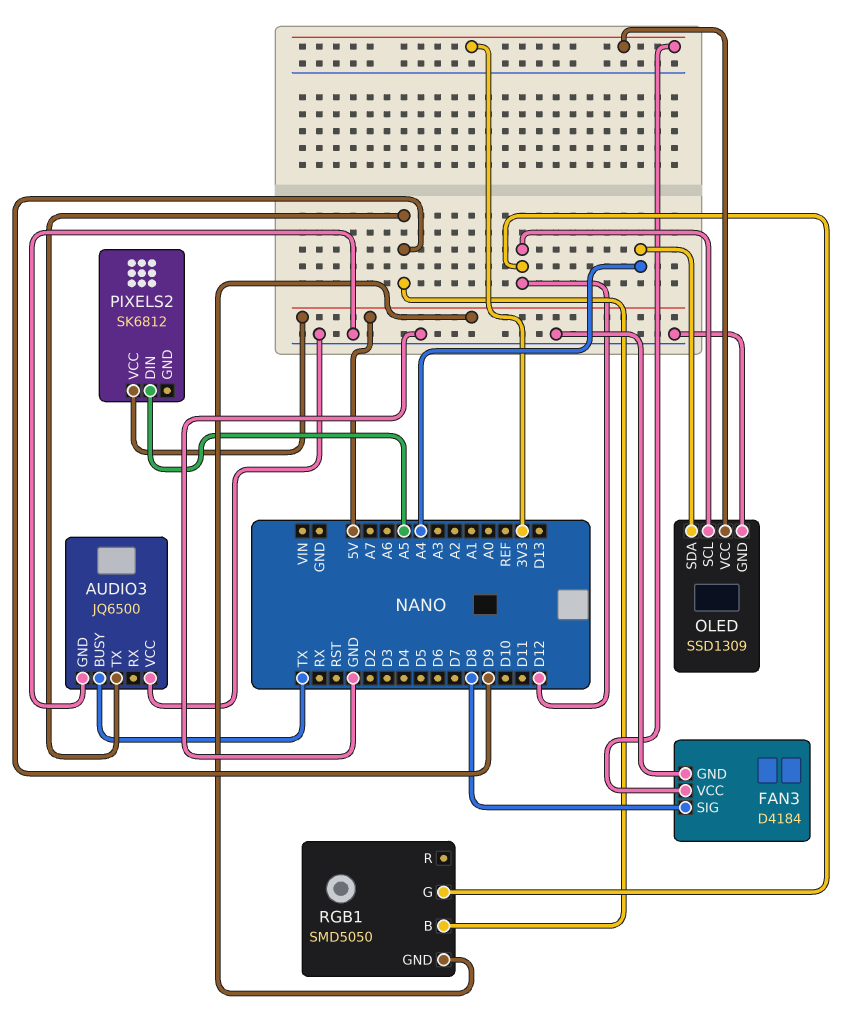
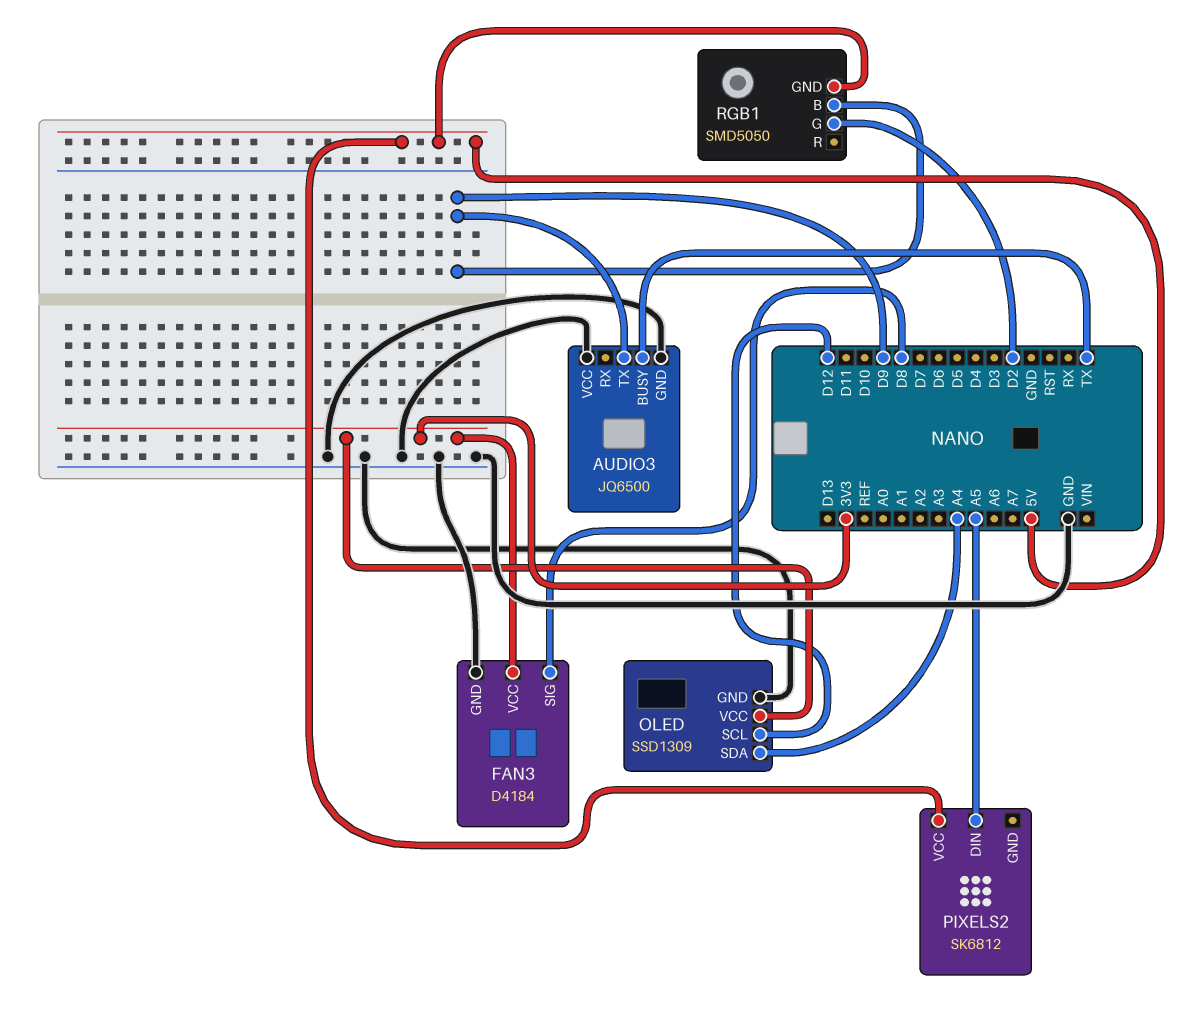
RGB1 pin G: D12 -> D2

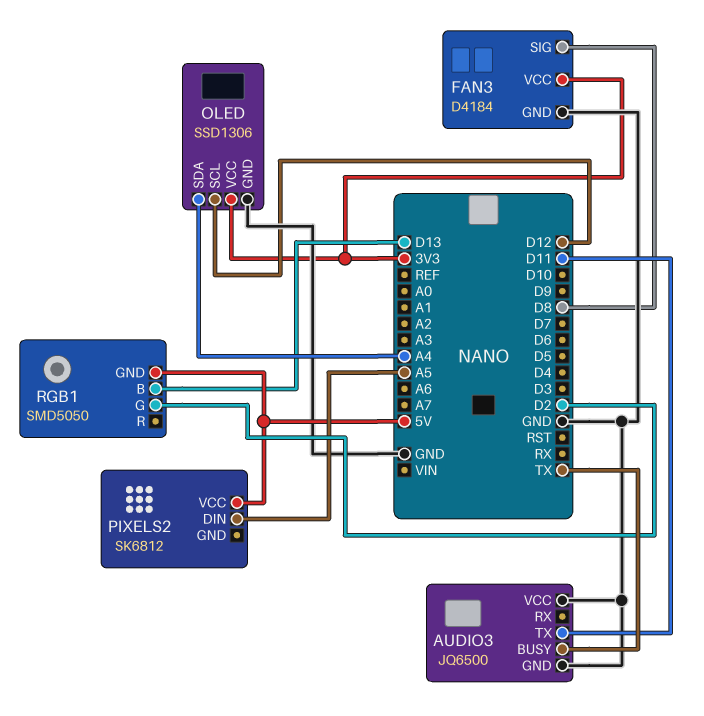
AUDIO3 pin TX: D9 -> D11
OLED: SSD1309 -> SSD1306
RGB1 pin B: D9 -> D13

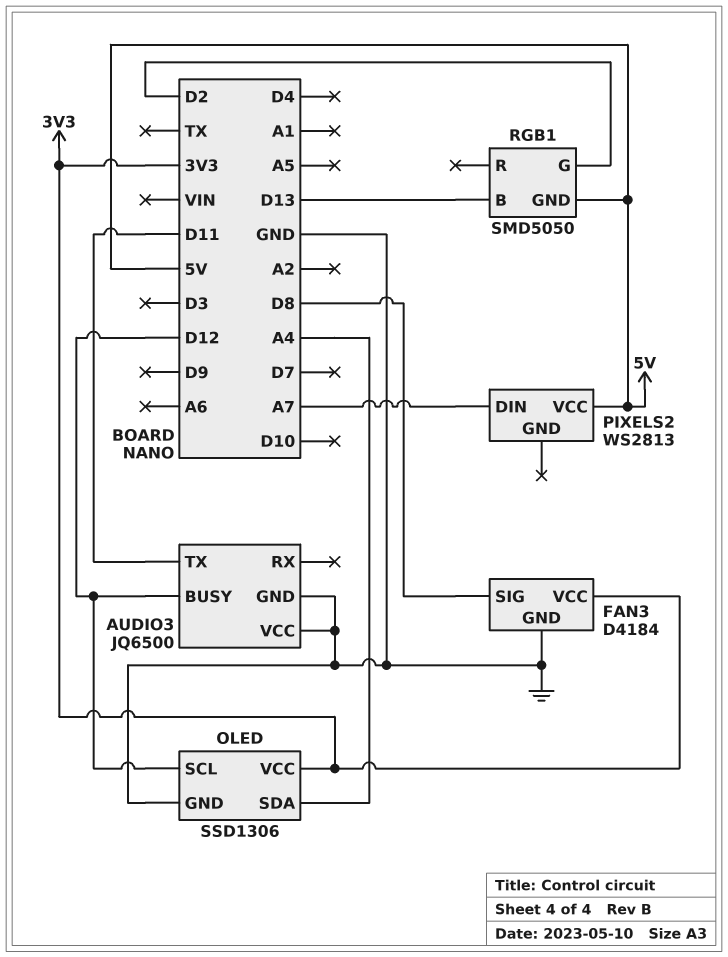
AUDIO3 pin BUSY: TX -> D12
PIXELS2: SK6812 -> WS2813
PIXELS2 pin DIN: A5 -> A7

